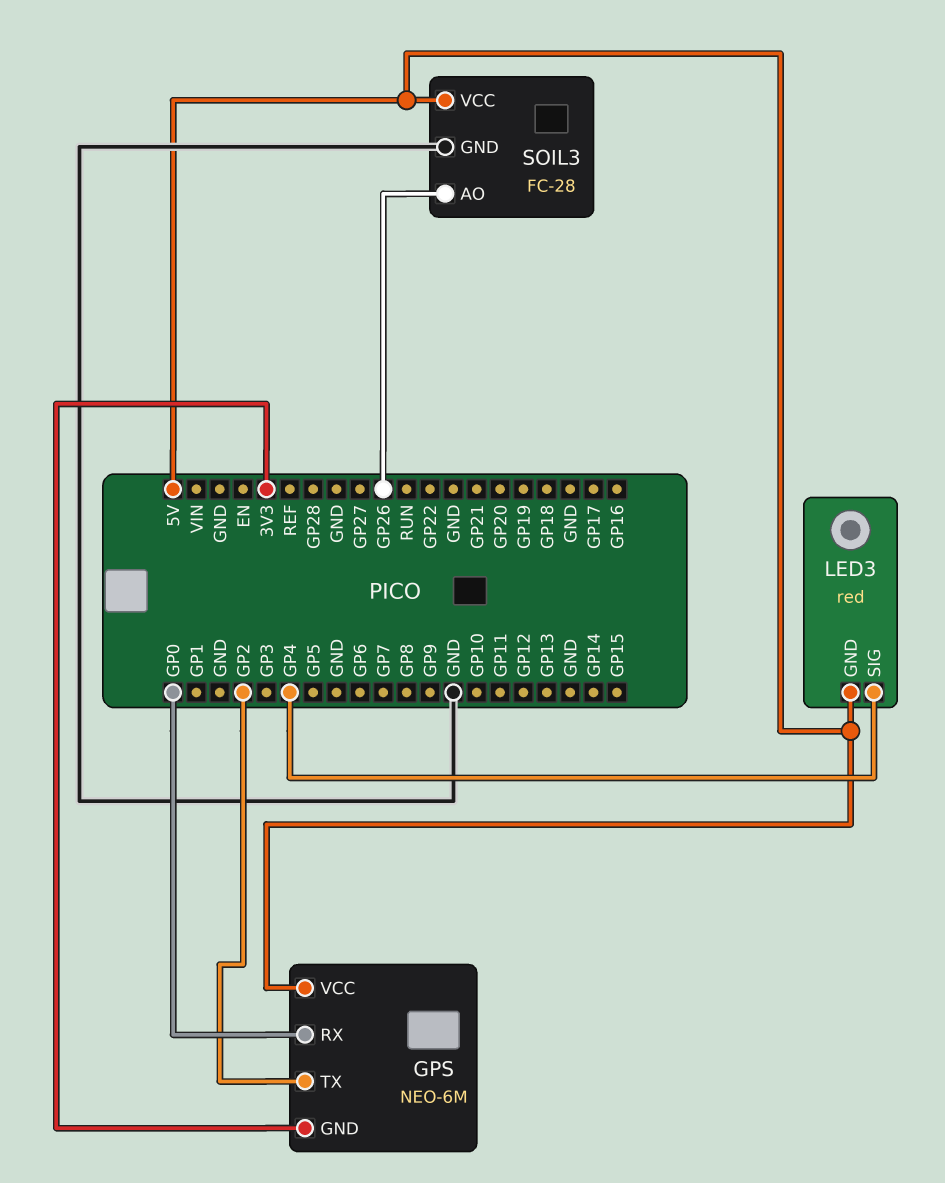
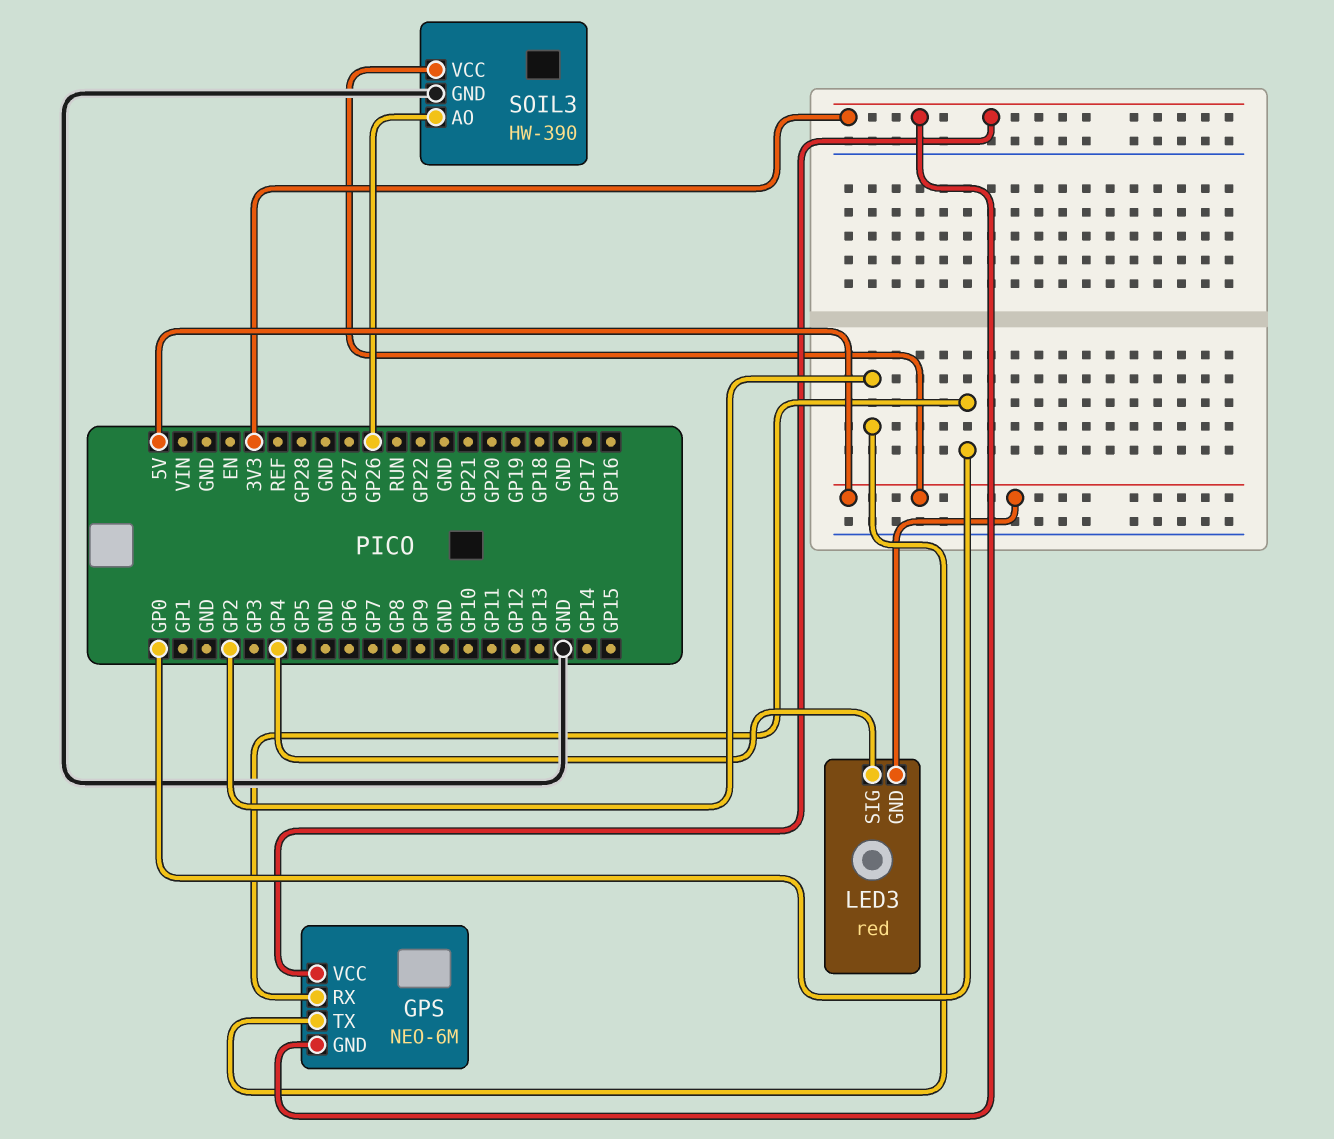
GPS pin VCC: 5V -> 3V3
SOIL3: FC-28 -> HW-390

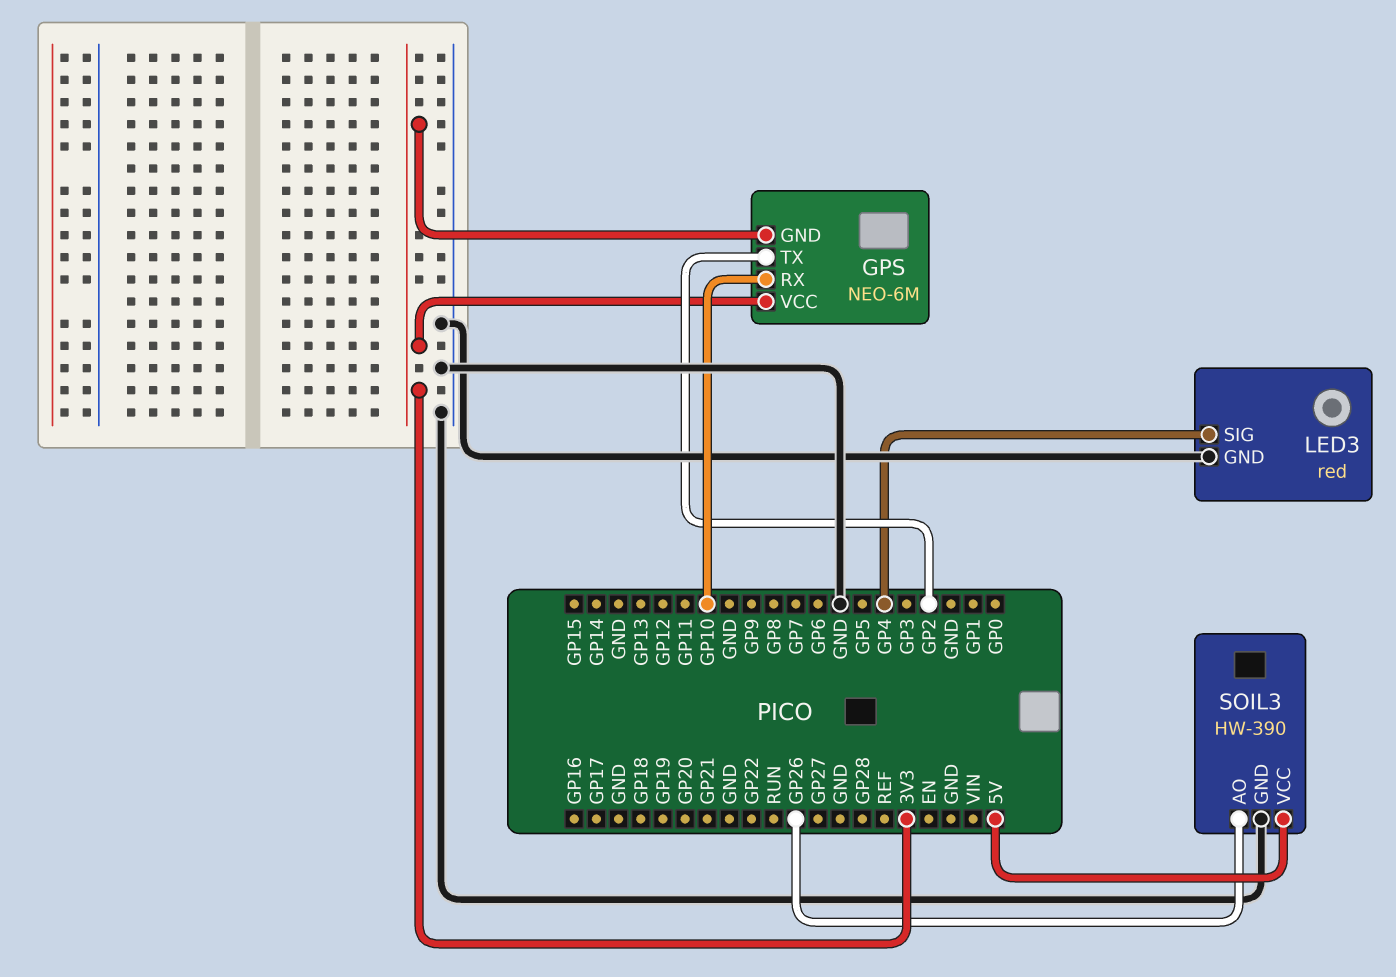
GPS pin RX: GP0 -> GP10
LED3 pin GND: 5V -> GND

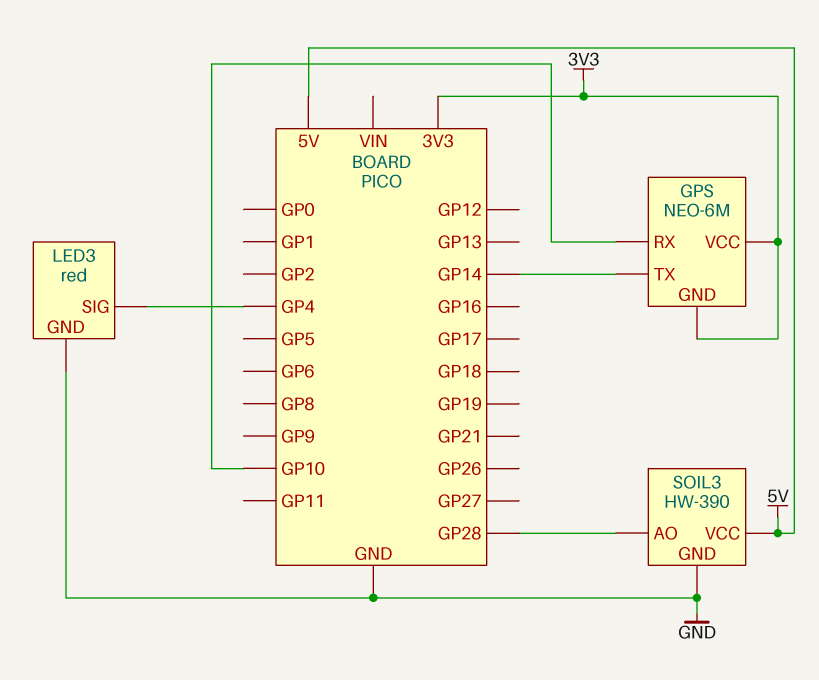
GPS pin TX: GP2 -> GP14
SOIL3 pin AO: GP26 -> GP28

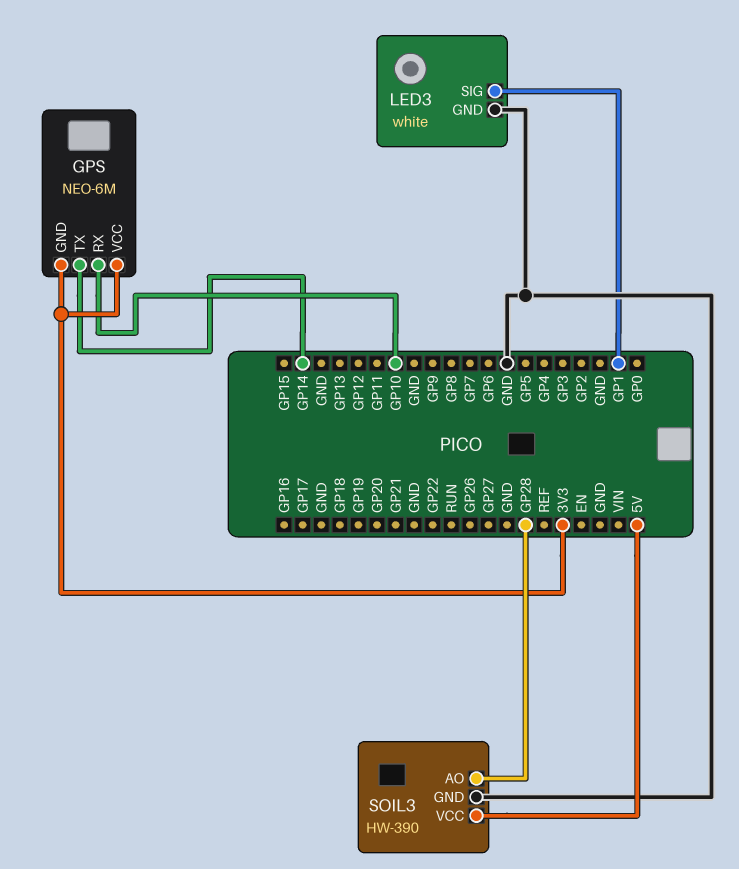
LED3: red -> white
LED3 pin SIG: GP4 -> GP1

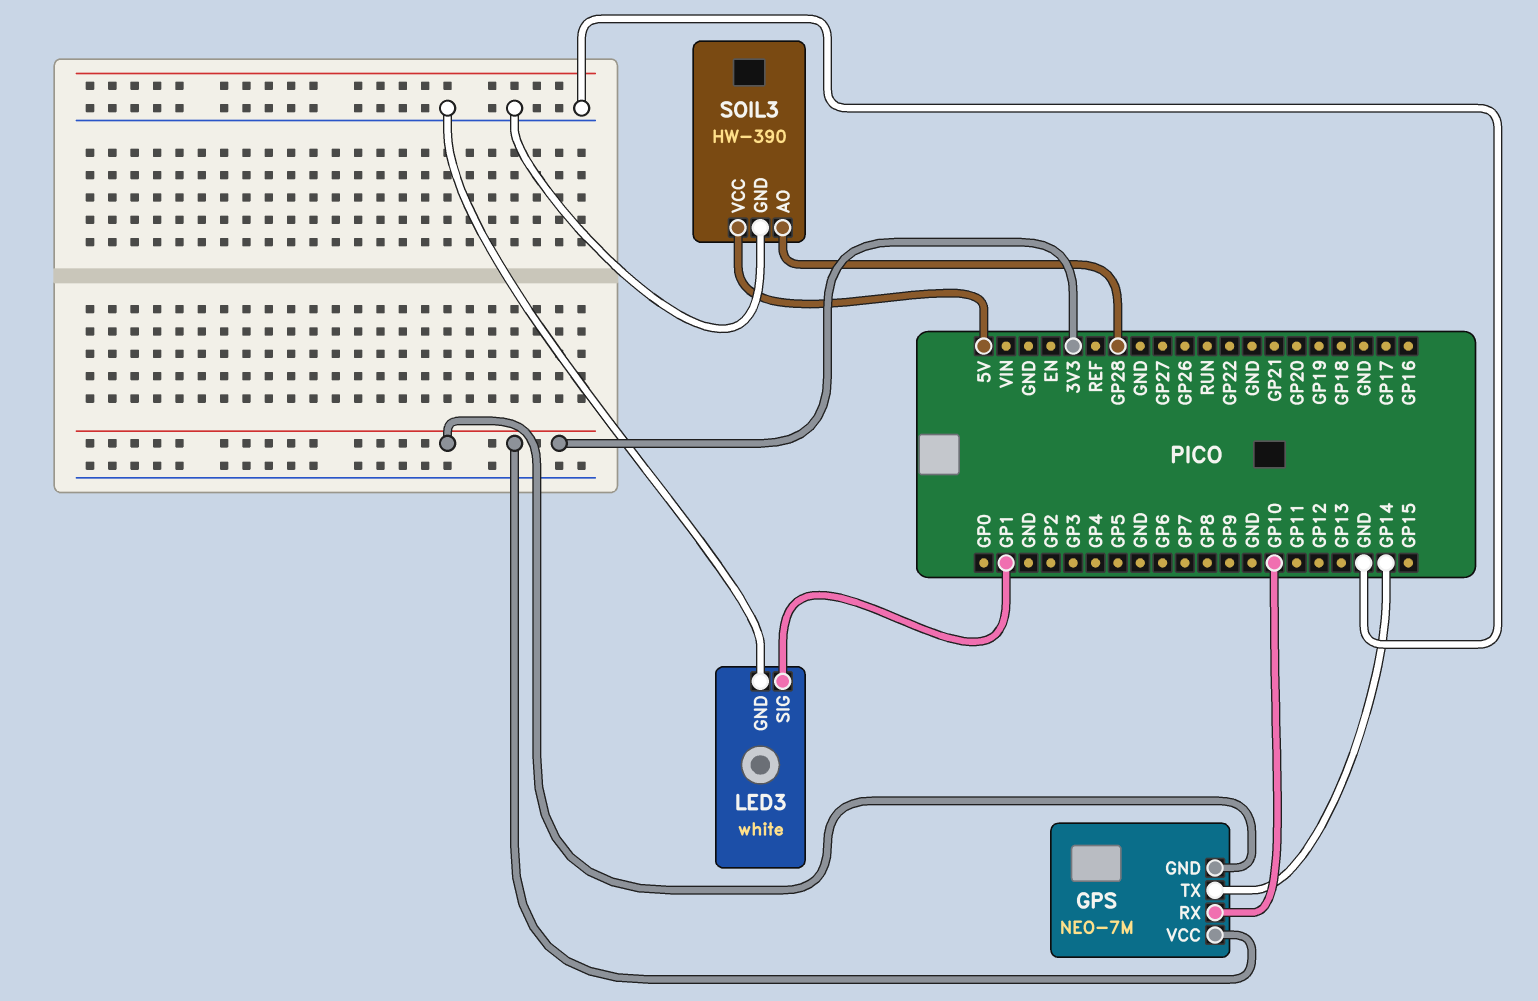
GPS: NEO-6M -> NEO-7M

